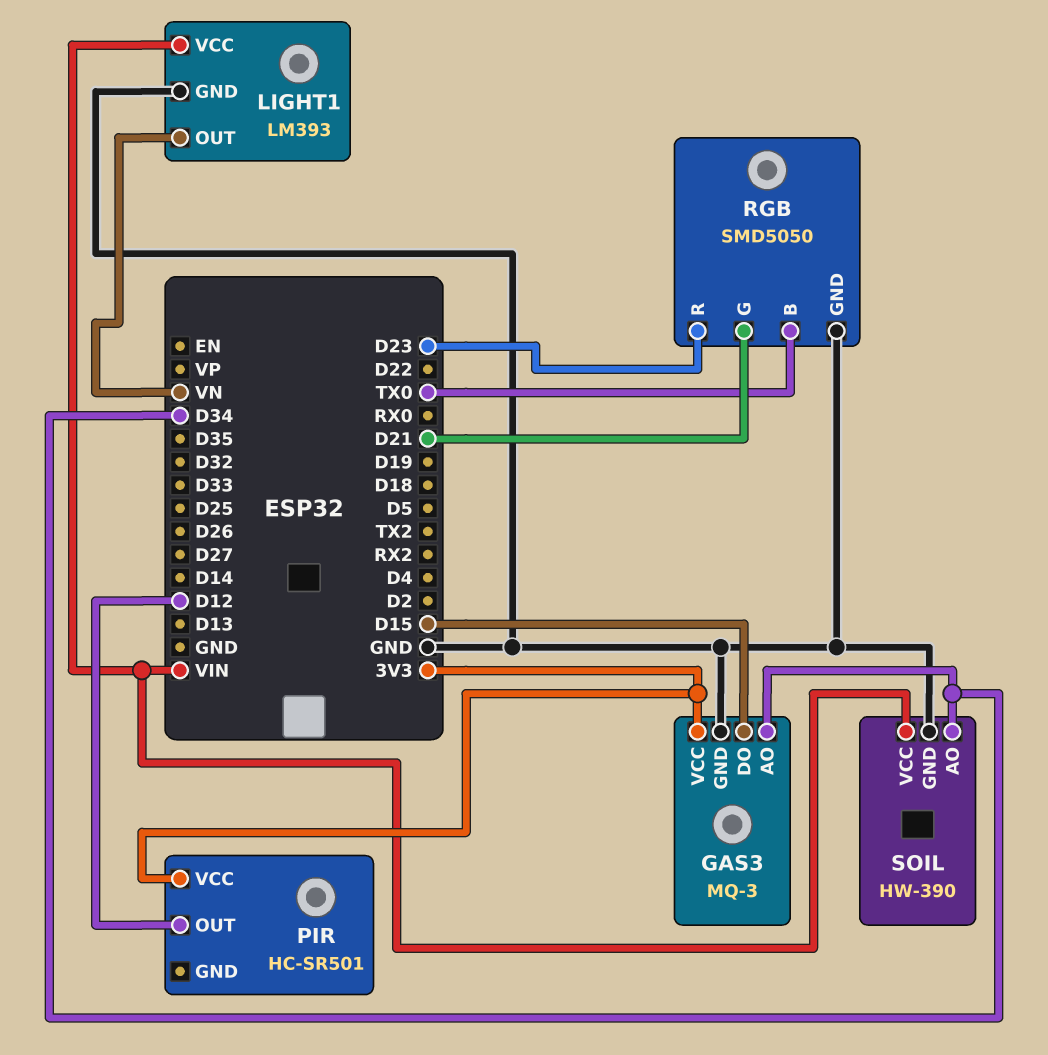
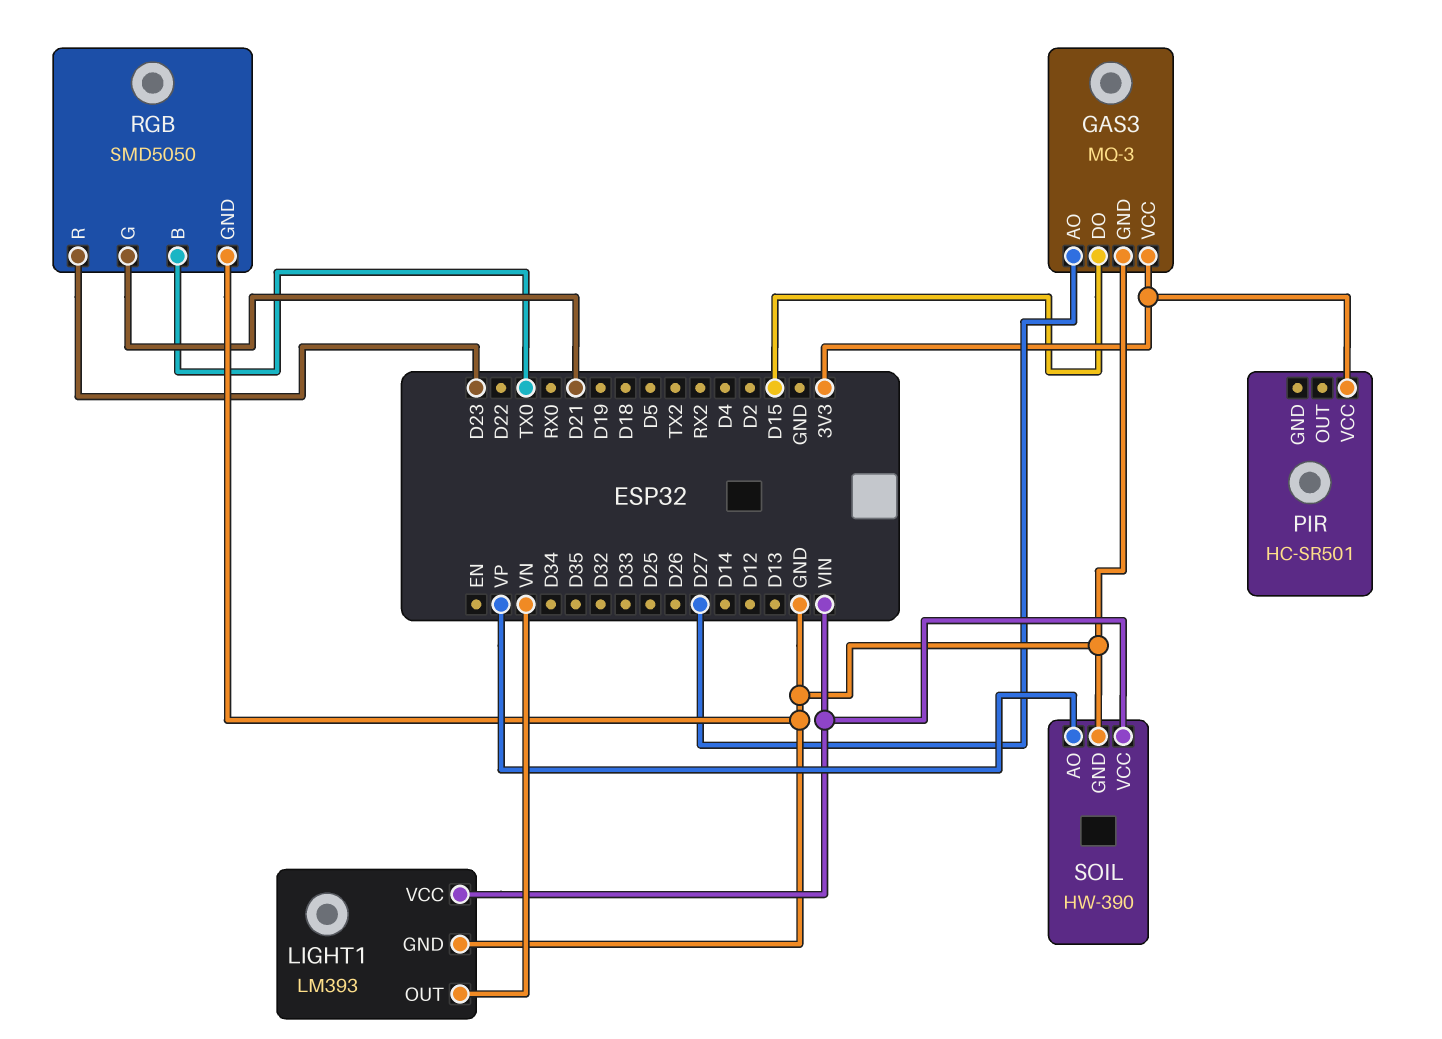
GAS3 pin AO: D34 -> D27
PIR pin OUT: D12 -> none
SOIL pin AO: D34 -> VP

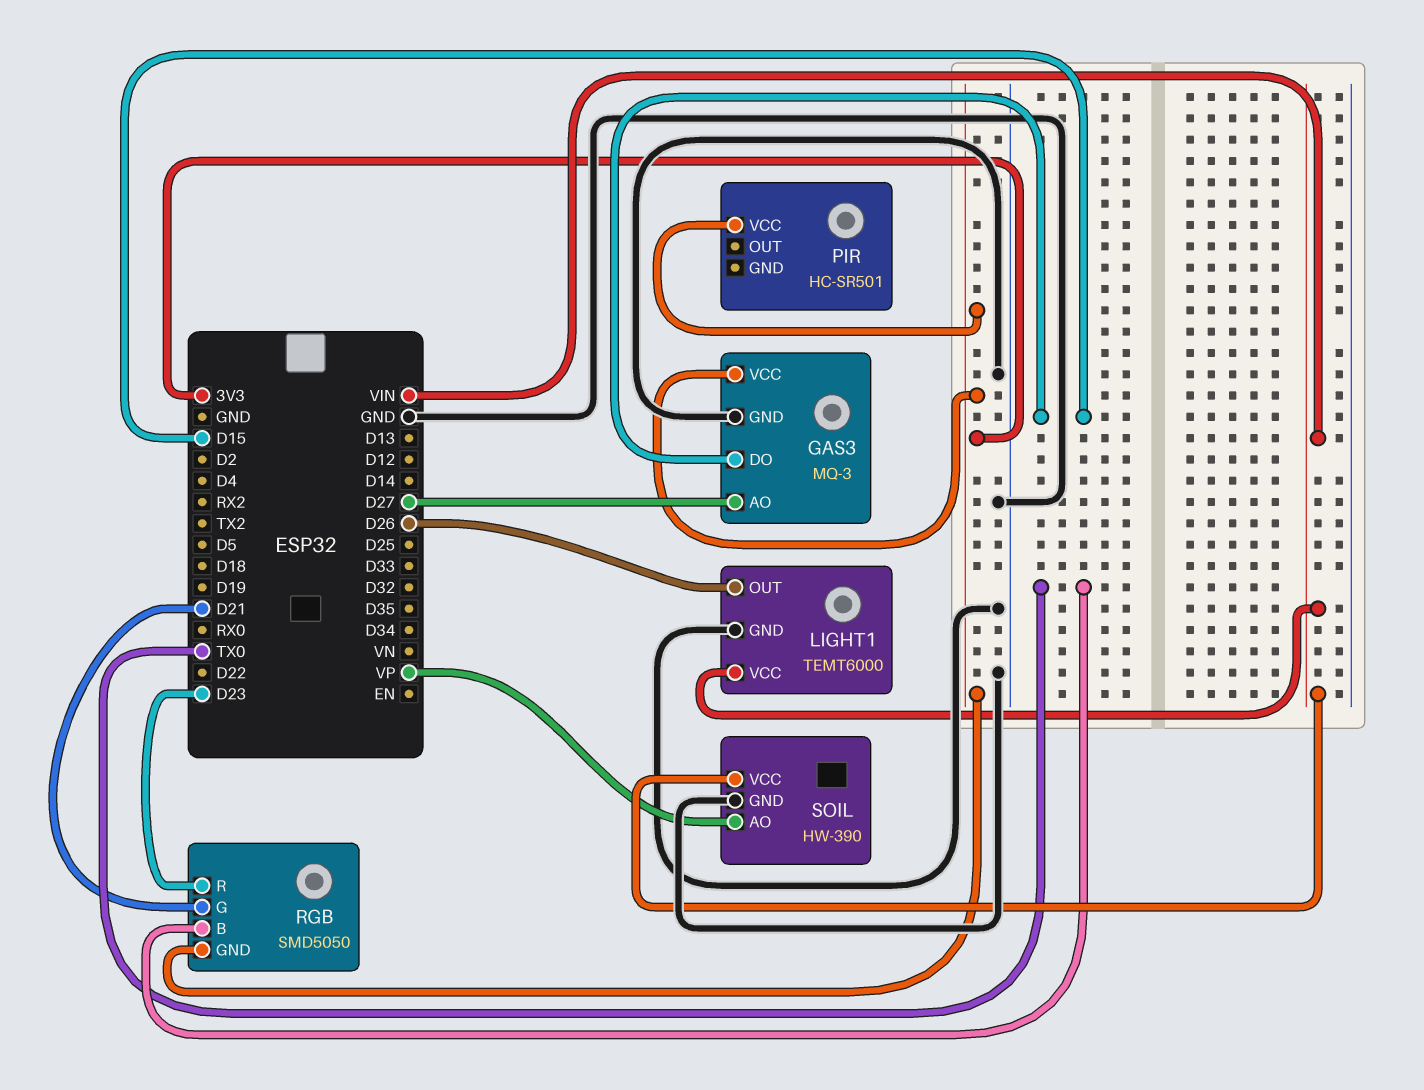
LIGHT1: LM393 -> TEMT6000
LIGHT1 pin OUT: VN -> D26
RGB pin GND: GND -> 3V3

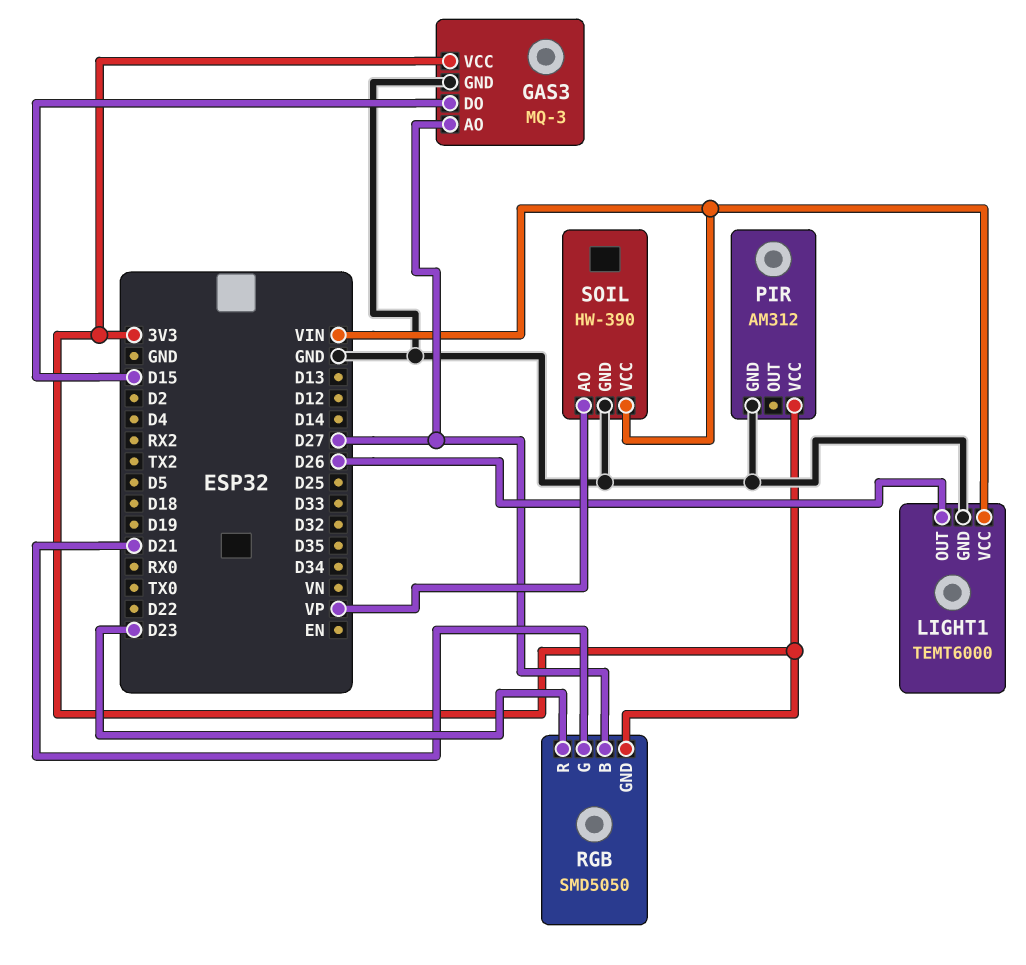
PIR: HC-SR501 -> AM312
PIR pin GND: none -> GND
RGB pin B: TX0 -> D27

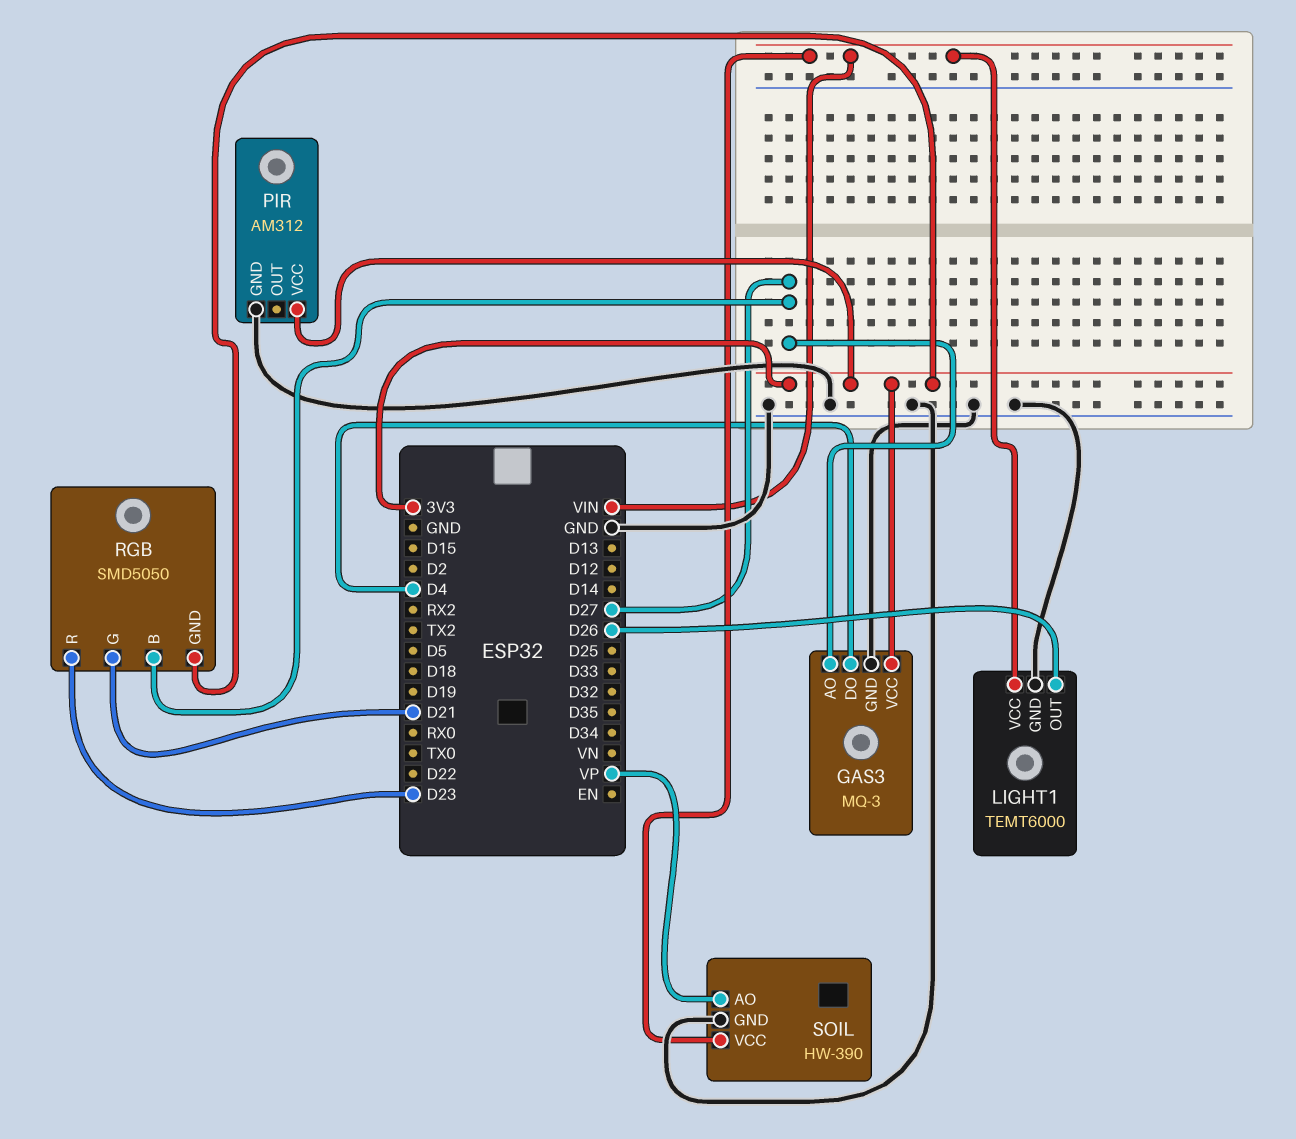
GAS3 pin DO: D15 -> D4

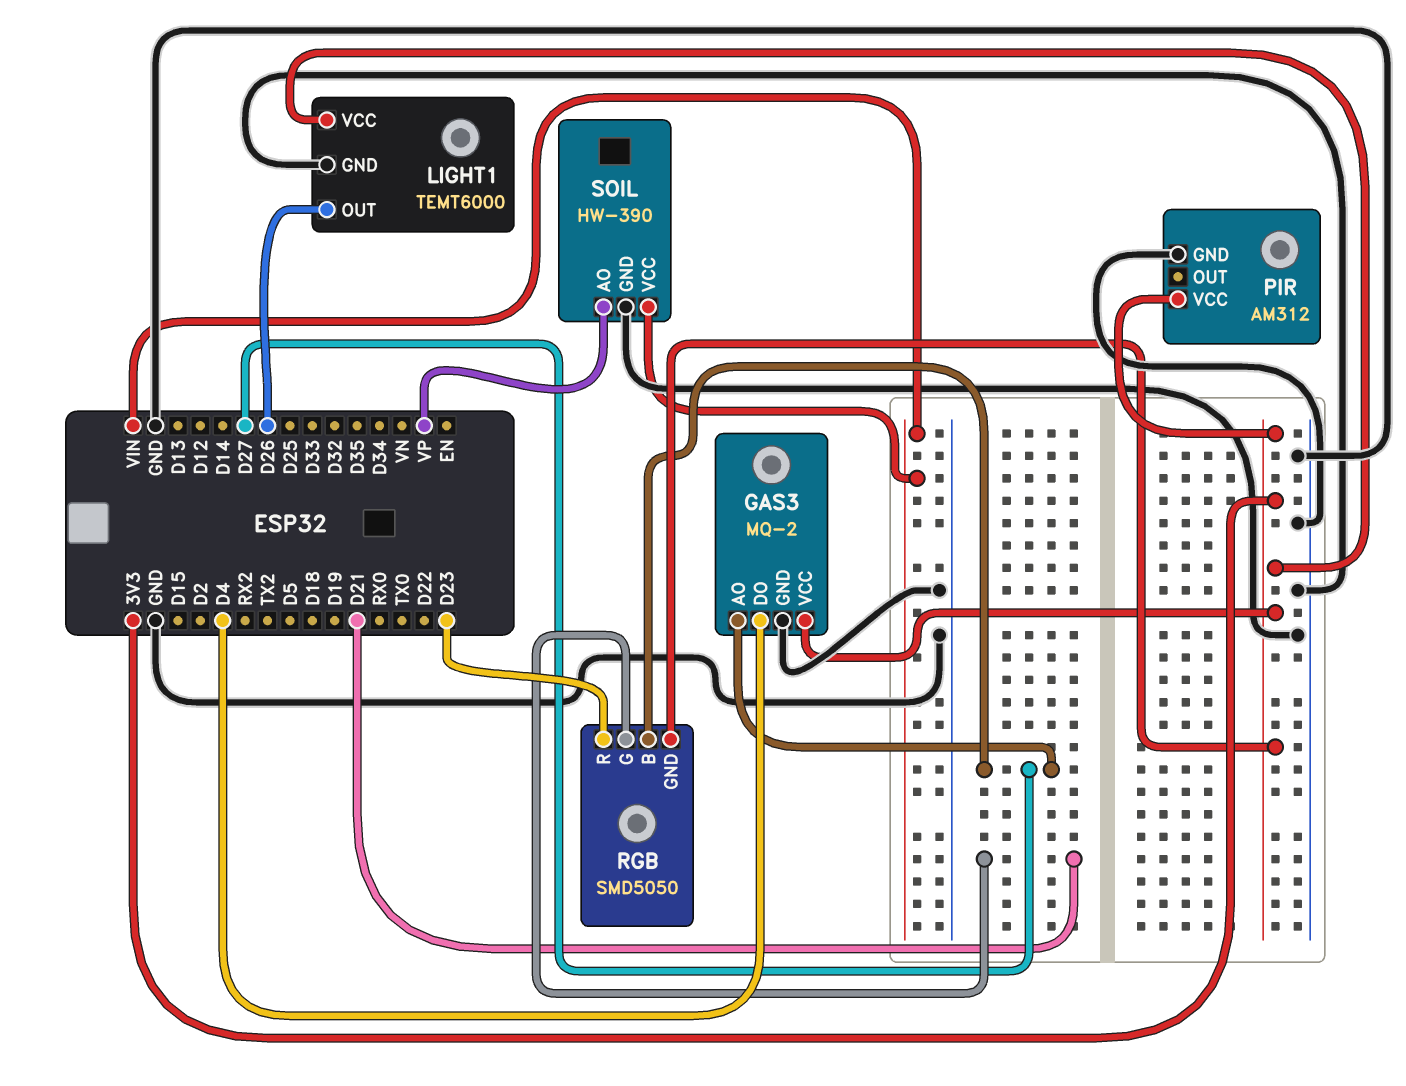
GAS3: MQ-3 -> MQ-2
LIGHT1 pin VCC: VIN -> 3V3

